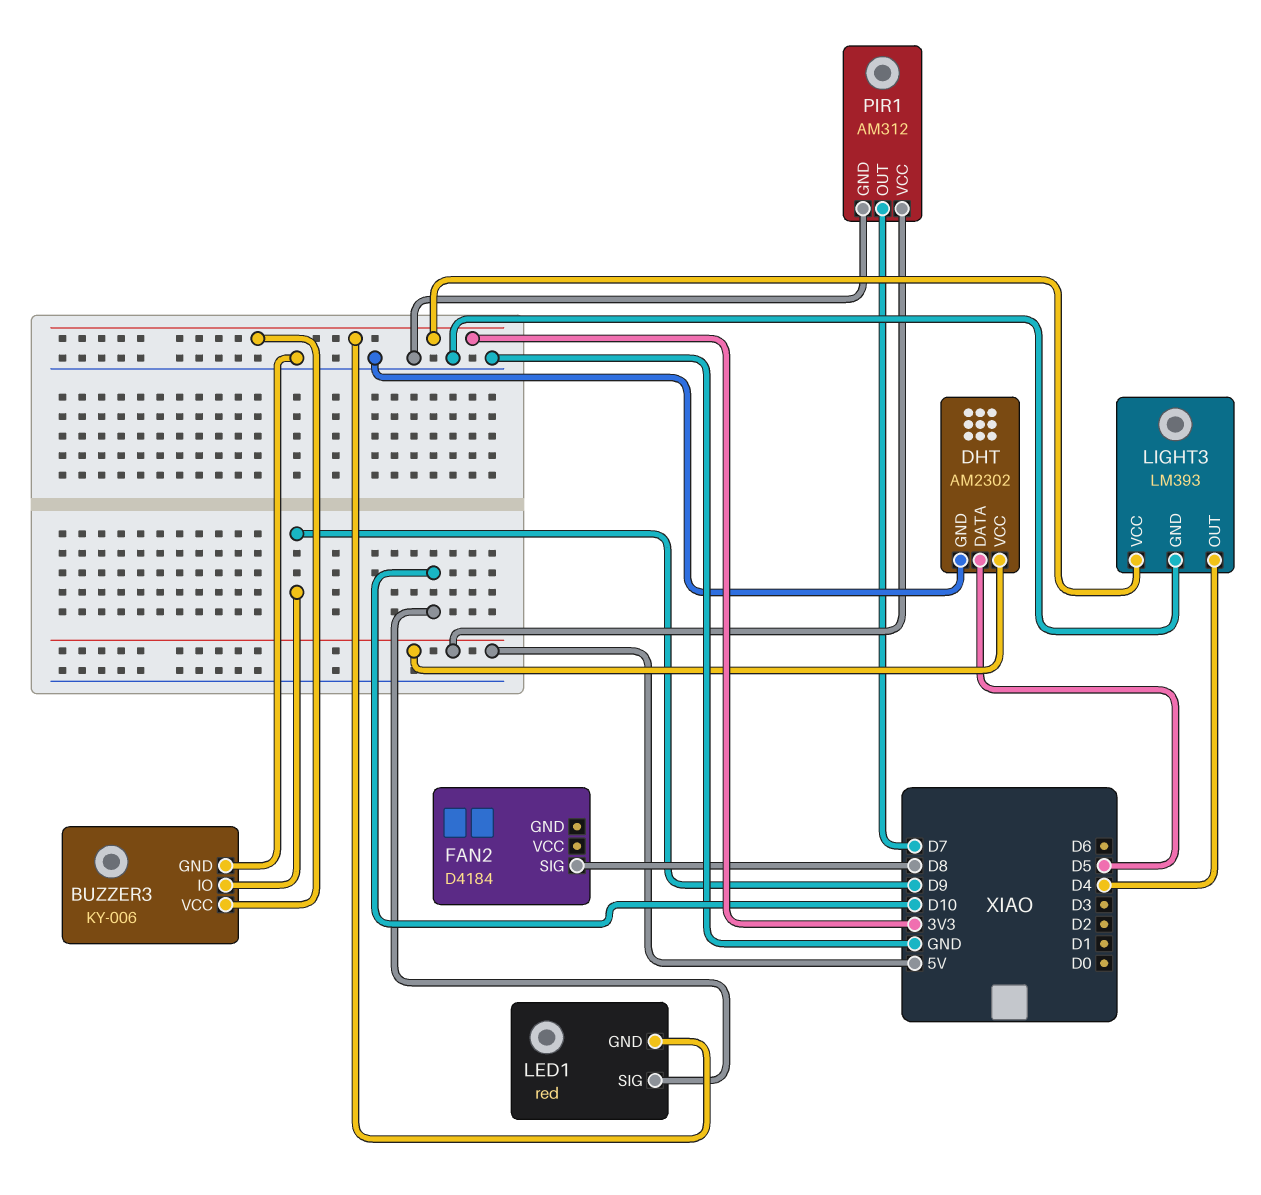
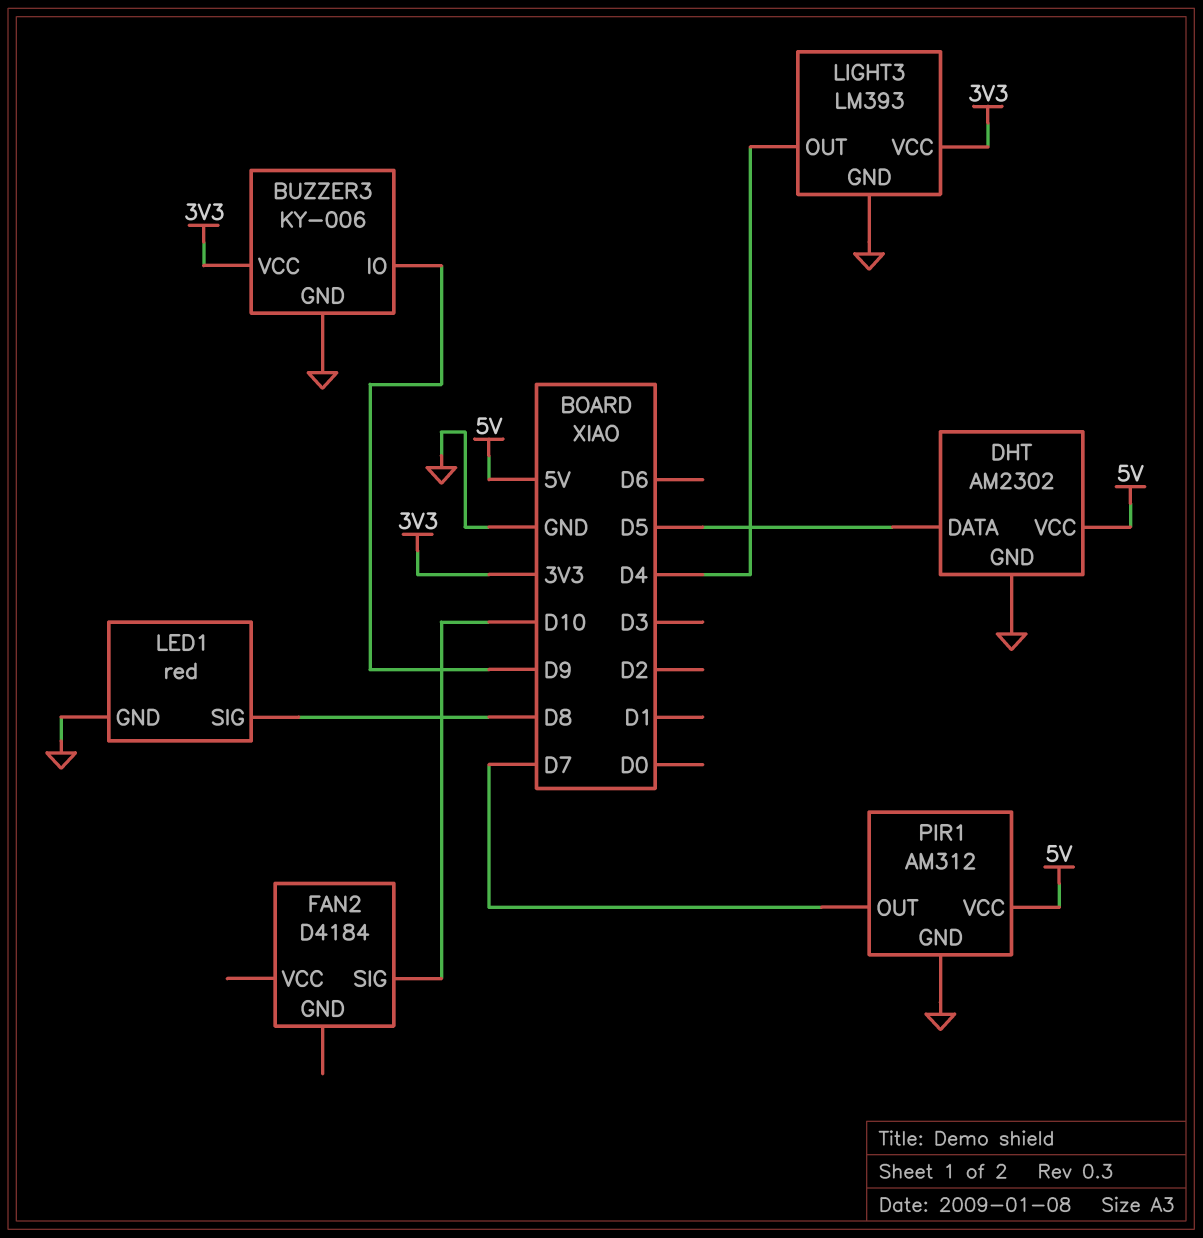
FAN2 pin SIG: D8 -> D10
LED1 pin GND: 3V3 -> GND
LED1 pin SIG: D10 -> D8

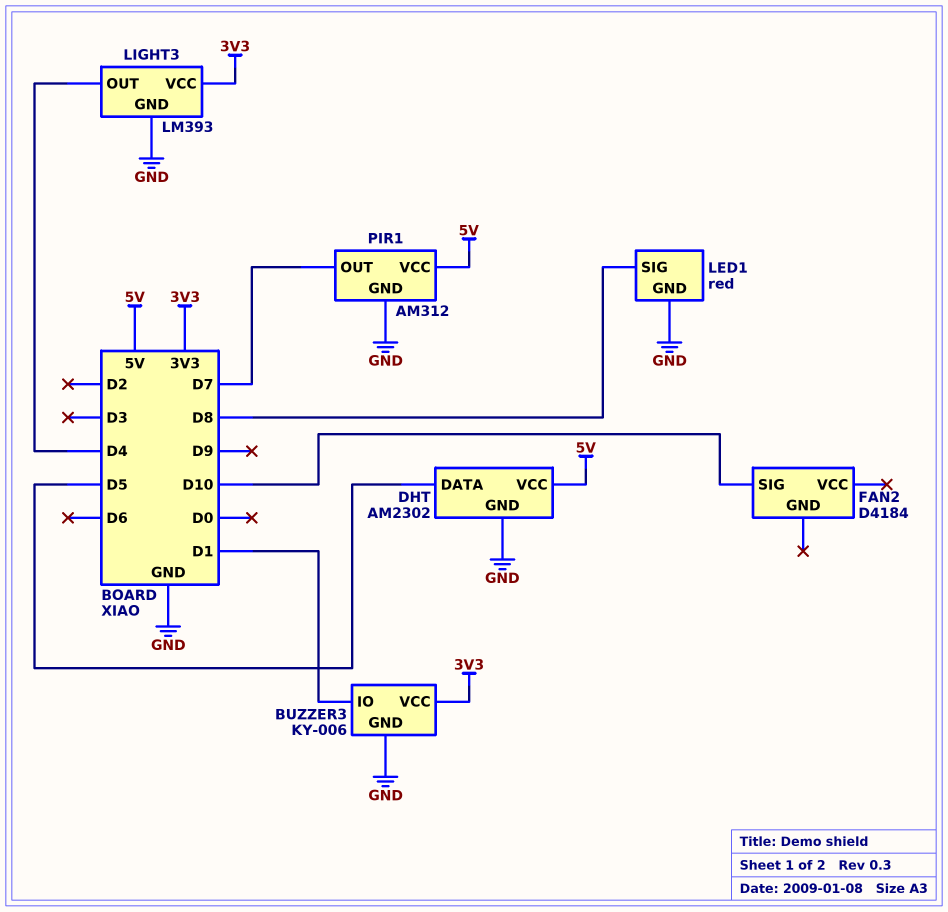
BUZZER3 pin IO: D9 -> D1

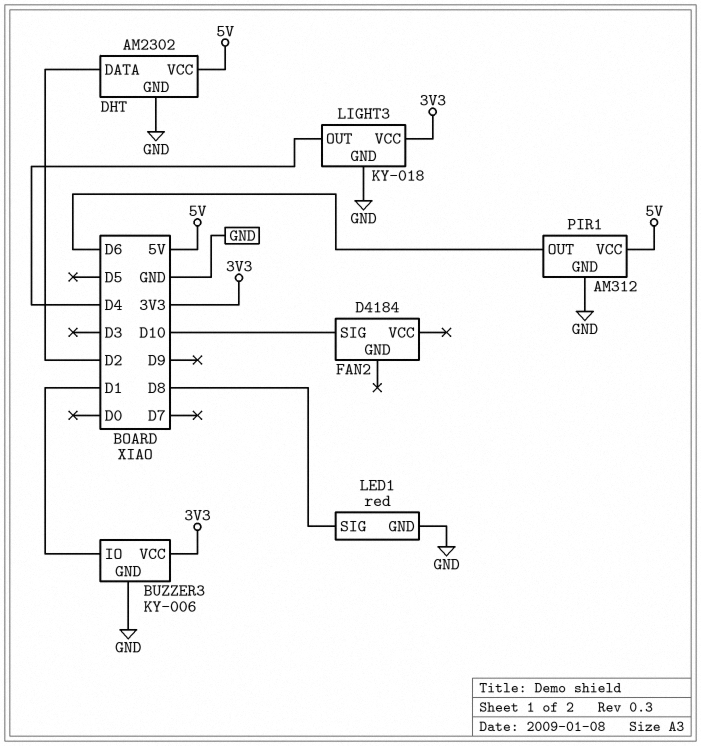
DHT pin DATA: D5 -> D2
LIGHT3: LM393 -> KY-018
PIR1 pin OUT: D7 -> D6

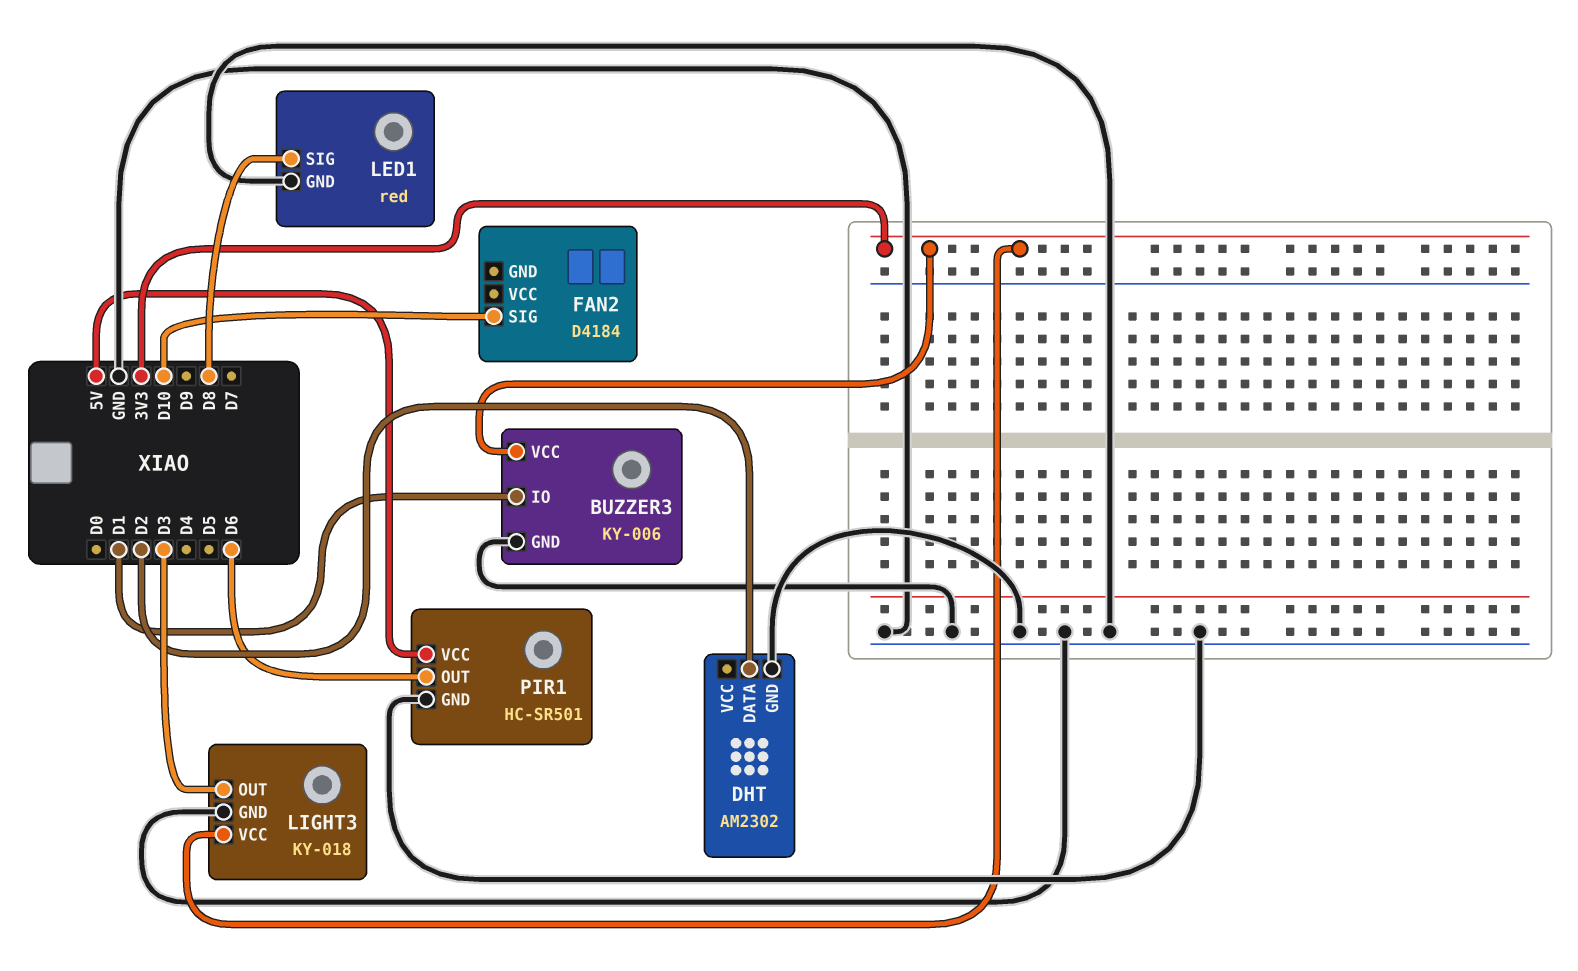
DHT pin VCC: 5V -> none
LIGHT3 pin OUT: D4 -> D3
PIR1: AM312 -> HC-SR501

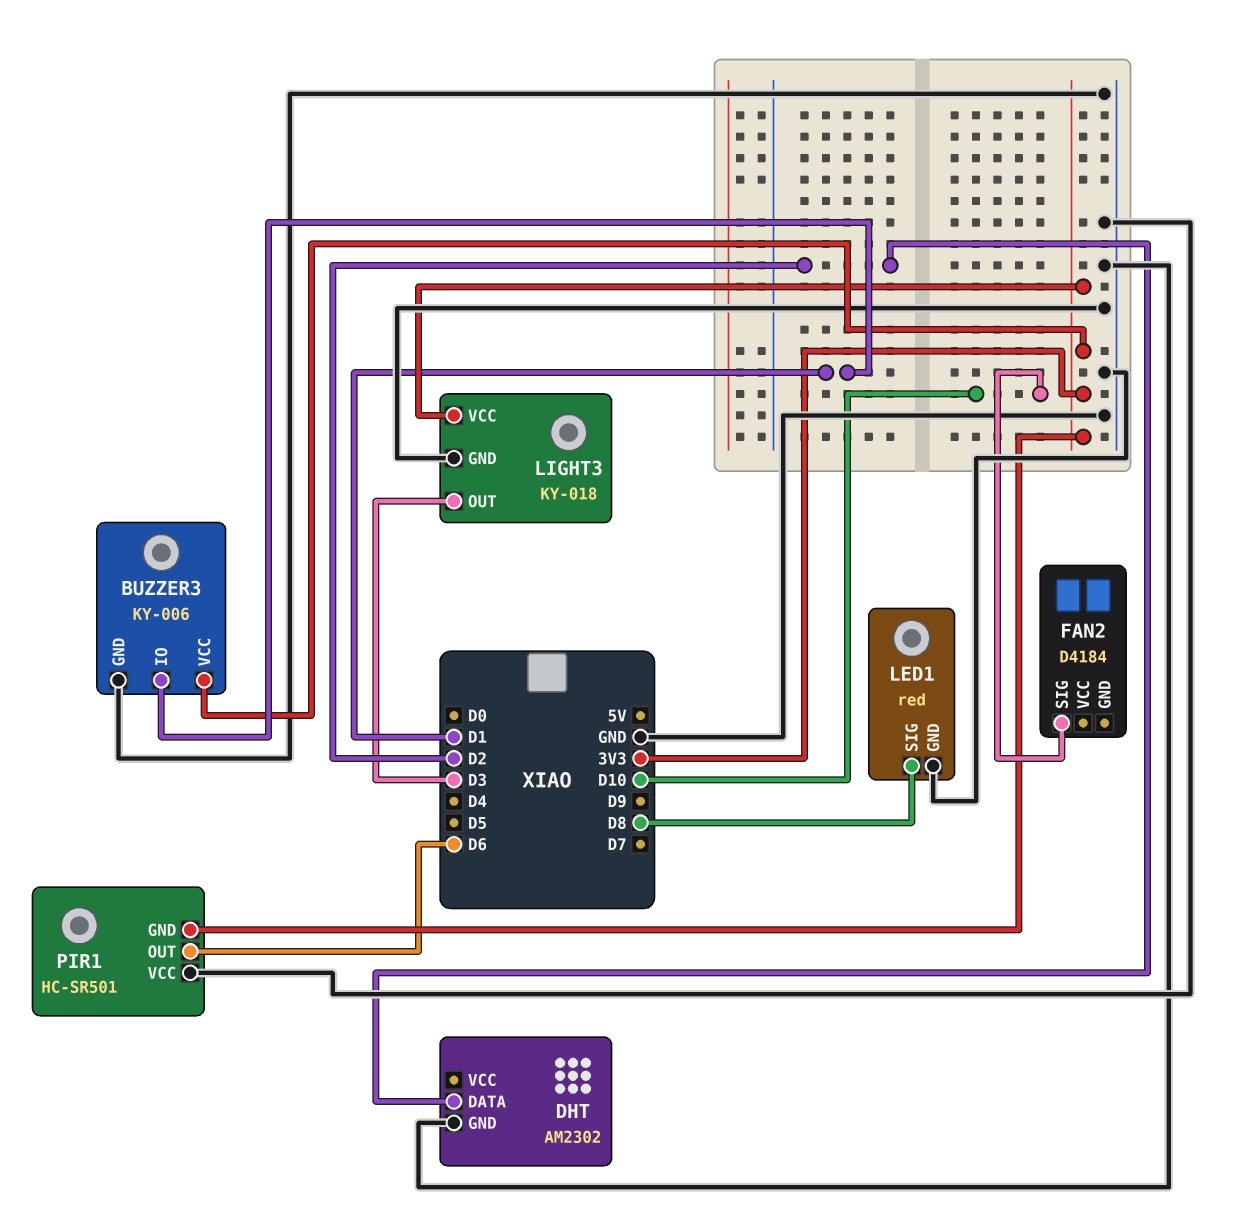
PIR1 pin GND: GND -> 3V3
PIR1 pin VCC: 5V -> GND

